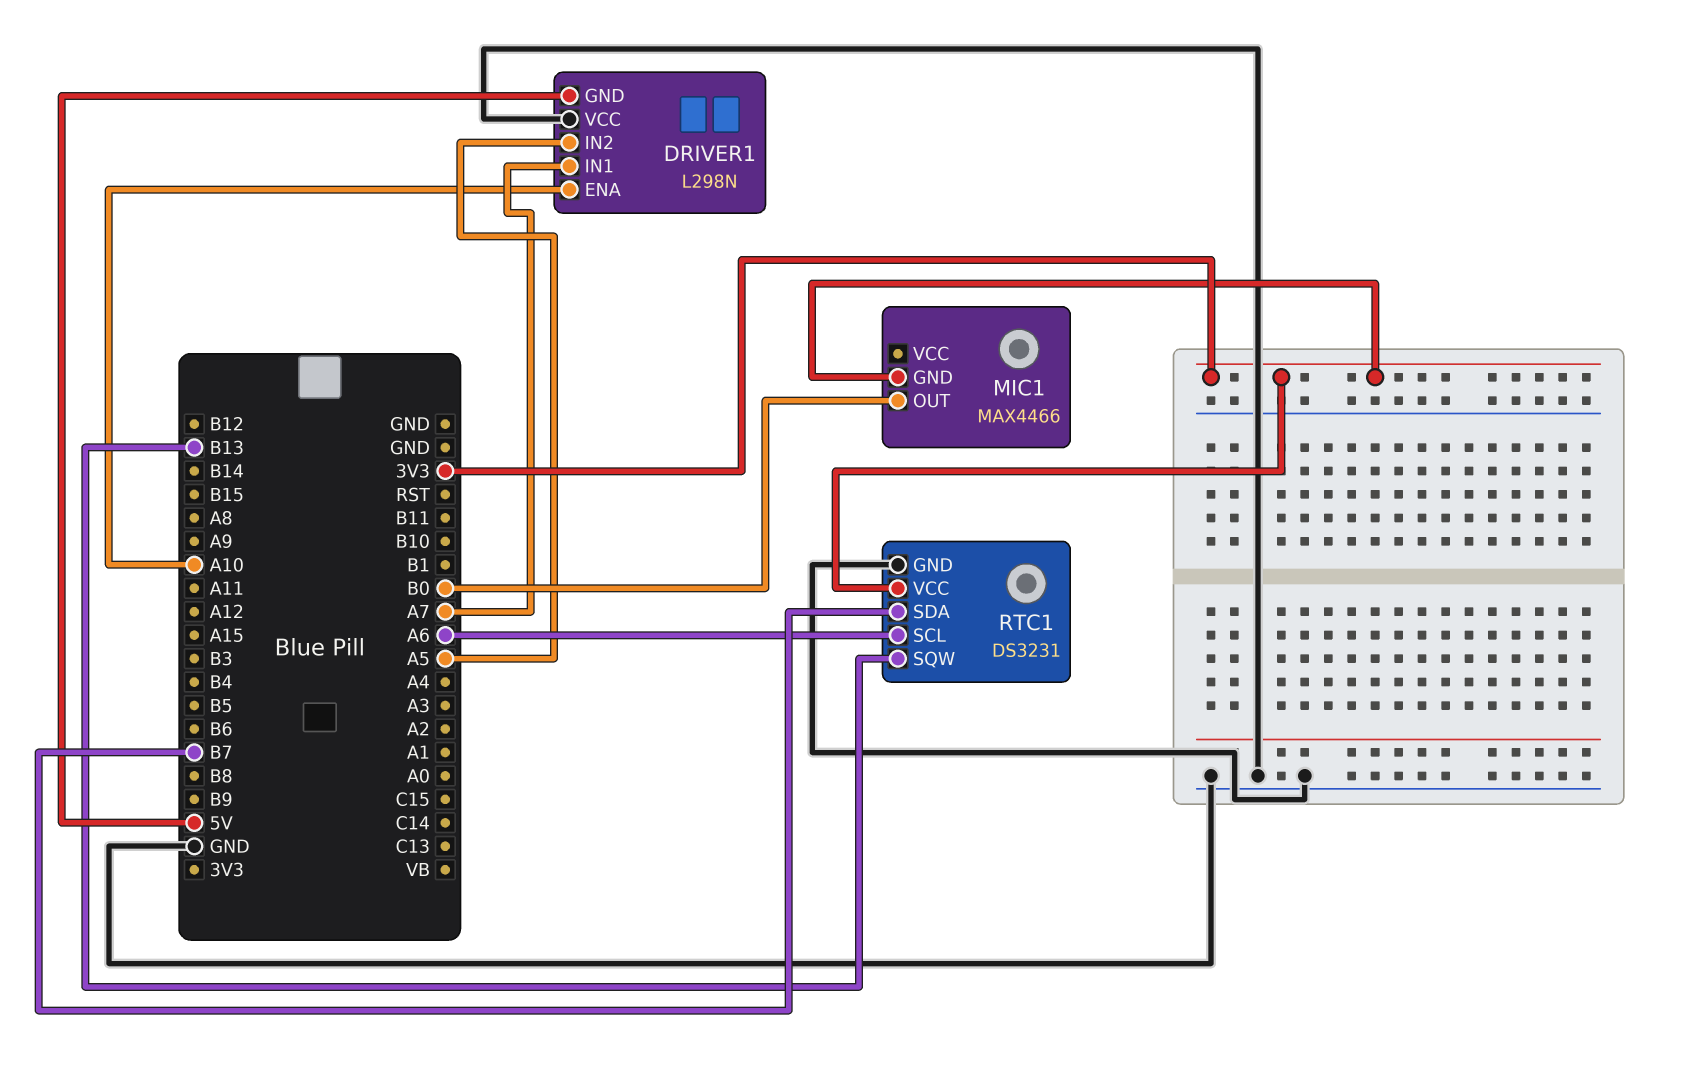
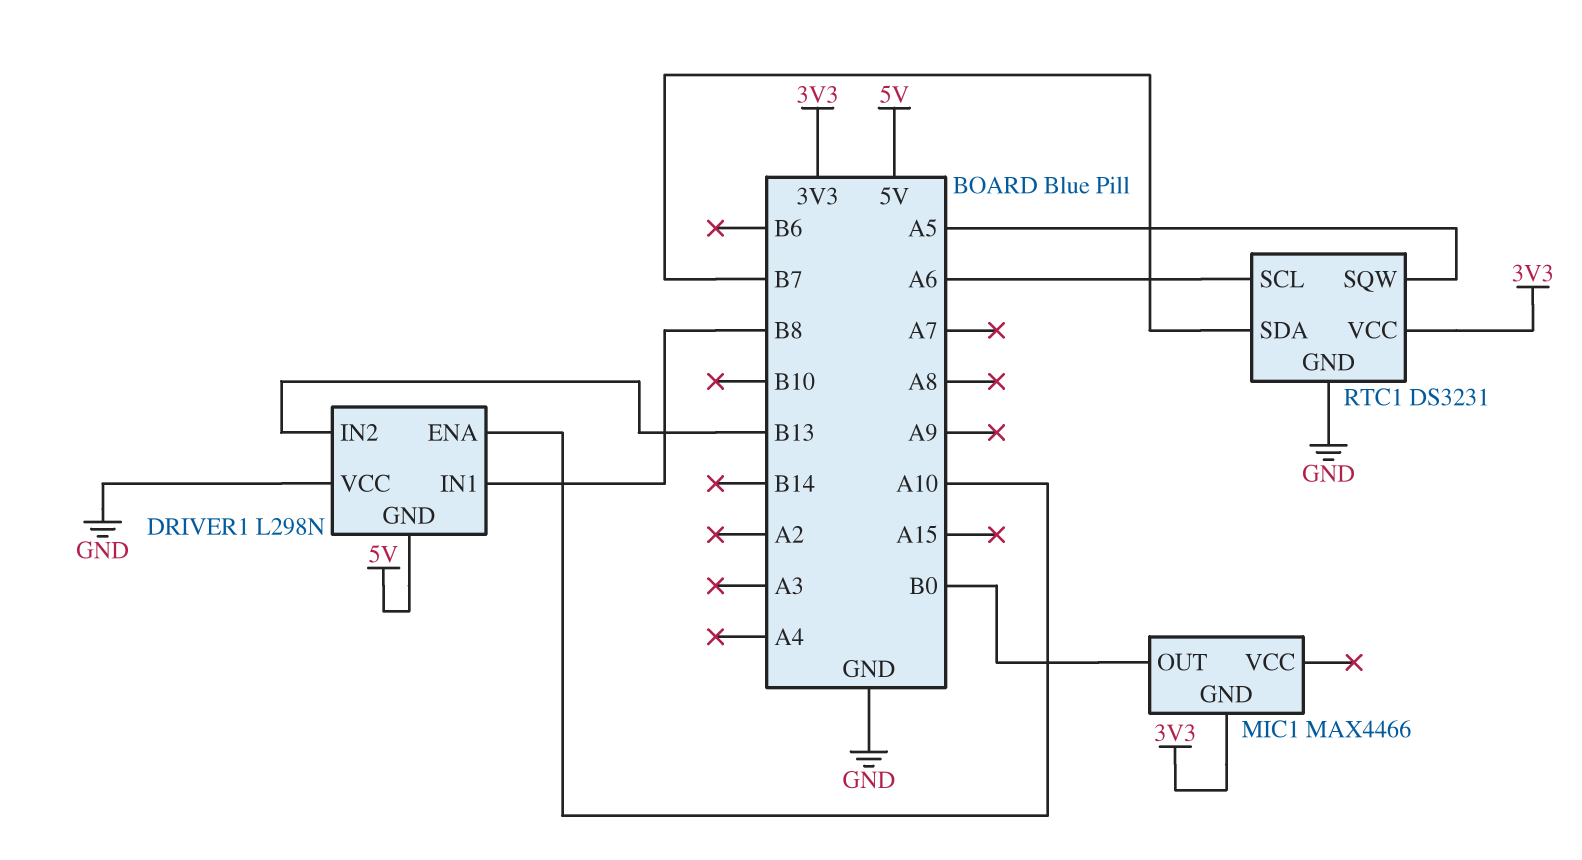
DRIVER1 pin IN1: A7 -> B8
DRIVER1 pin IN2: A5 -> B13
RTC1 pin SQW: B13 -> A5

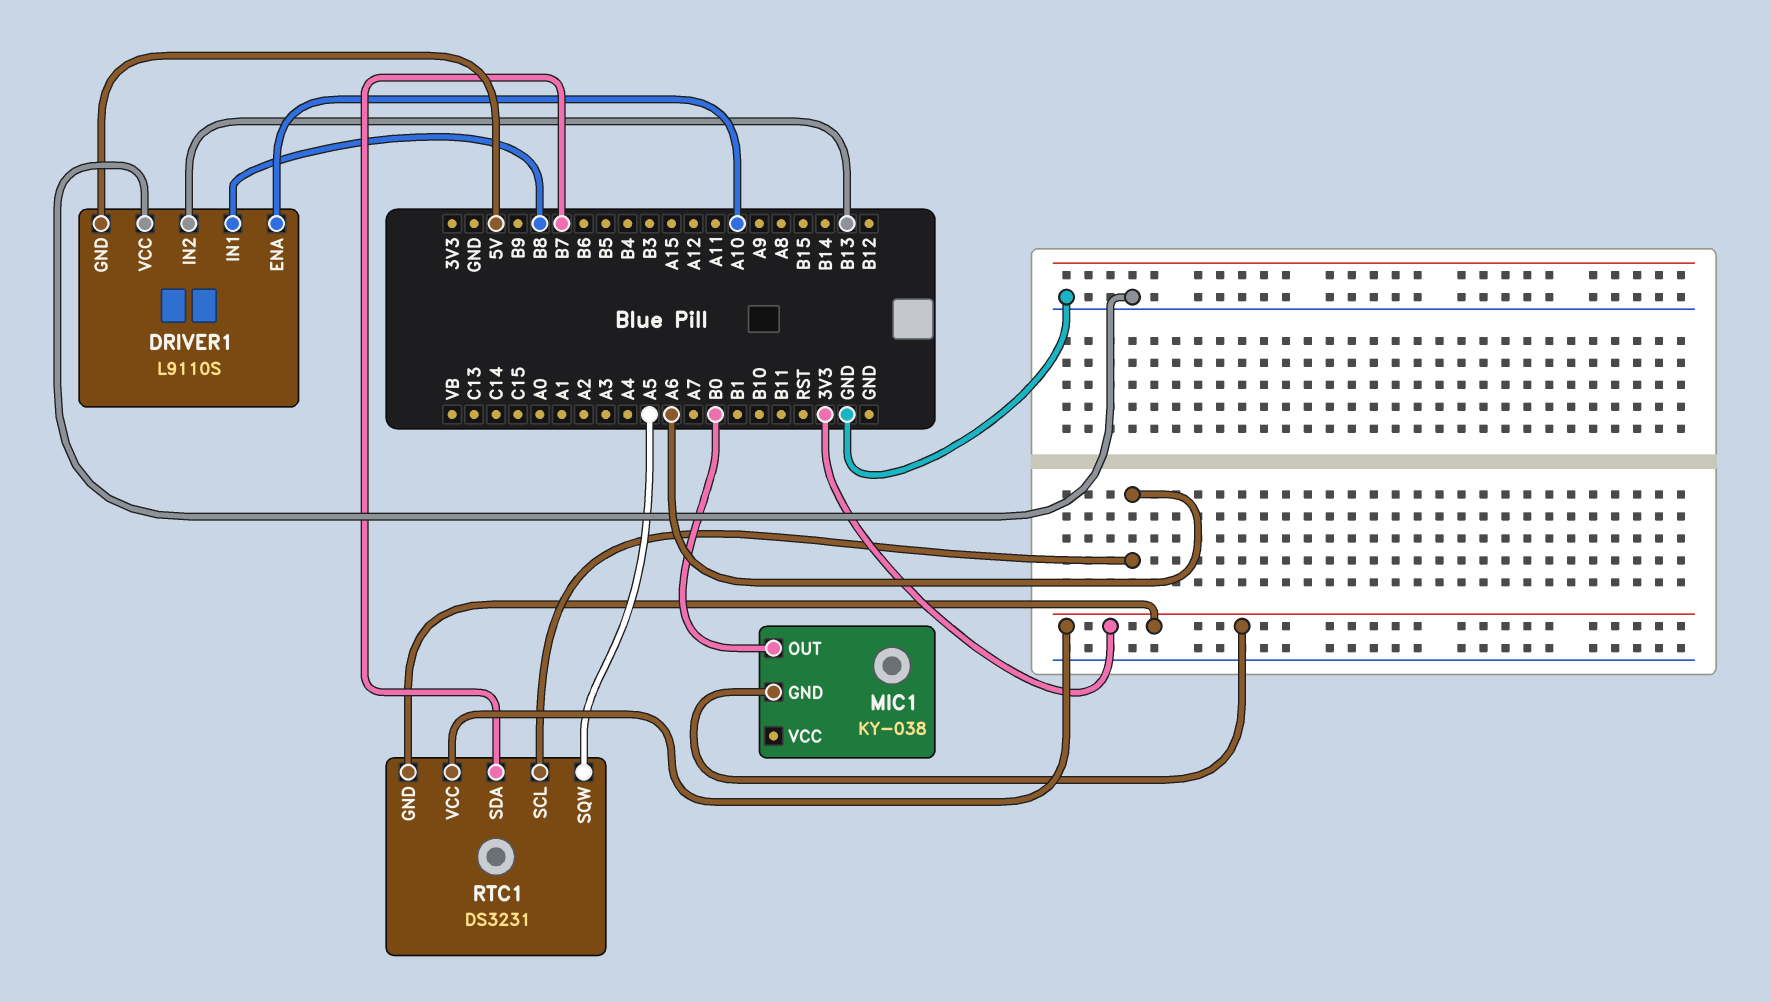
DRIVER1: L298N -> L9110S
MIC1: MAX4466 -> KY-038
RTC1 pin GND: GND -> 3V3

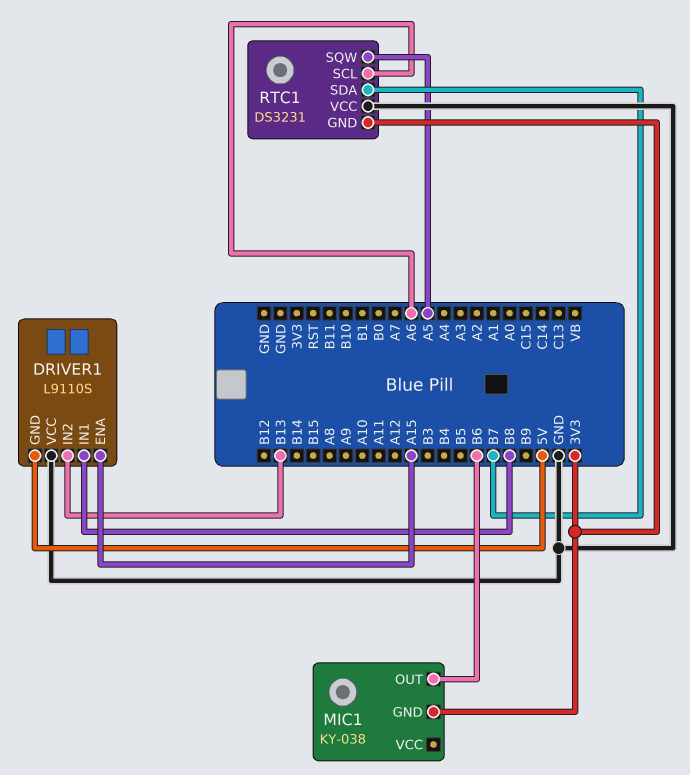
DRIVER1 pin ENA: A10 -> A15
MIC1 pin OUT: B0 -> B6
RTC1 pin VCC: 3V3 -> GND

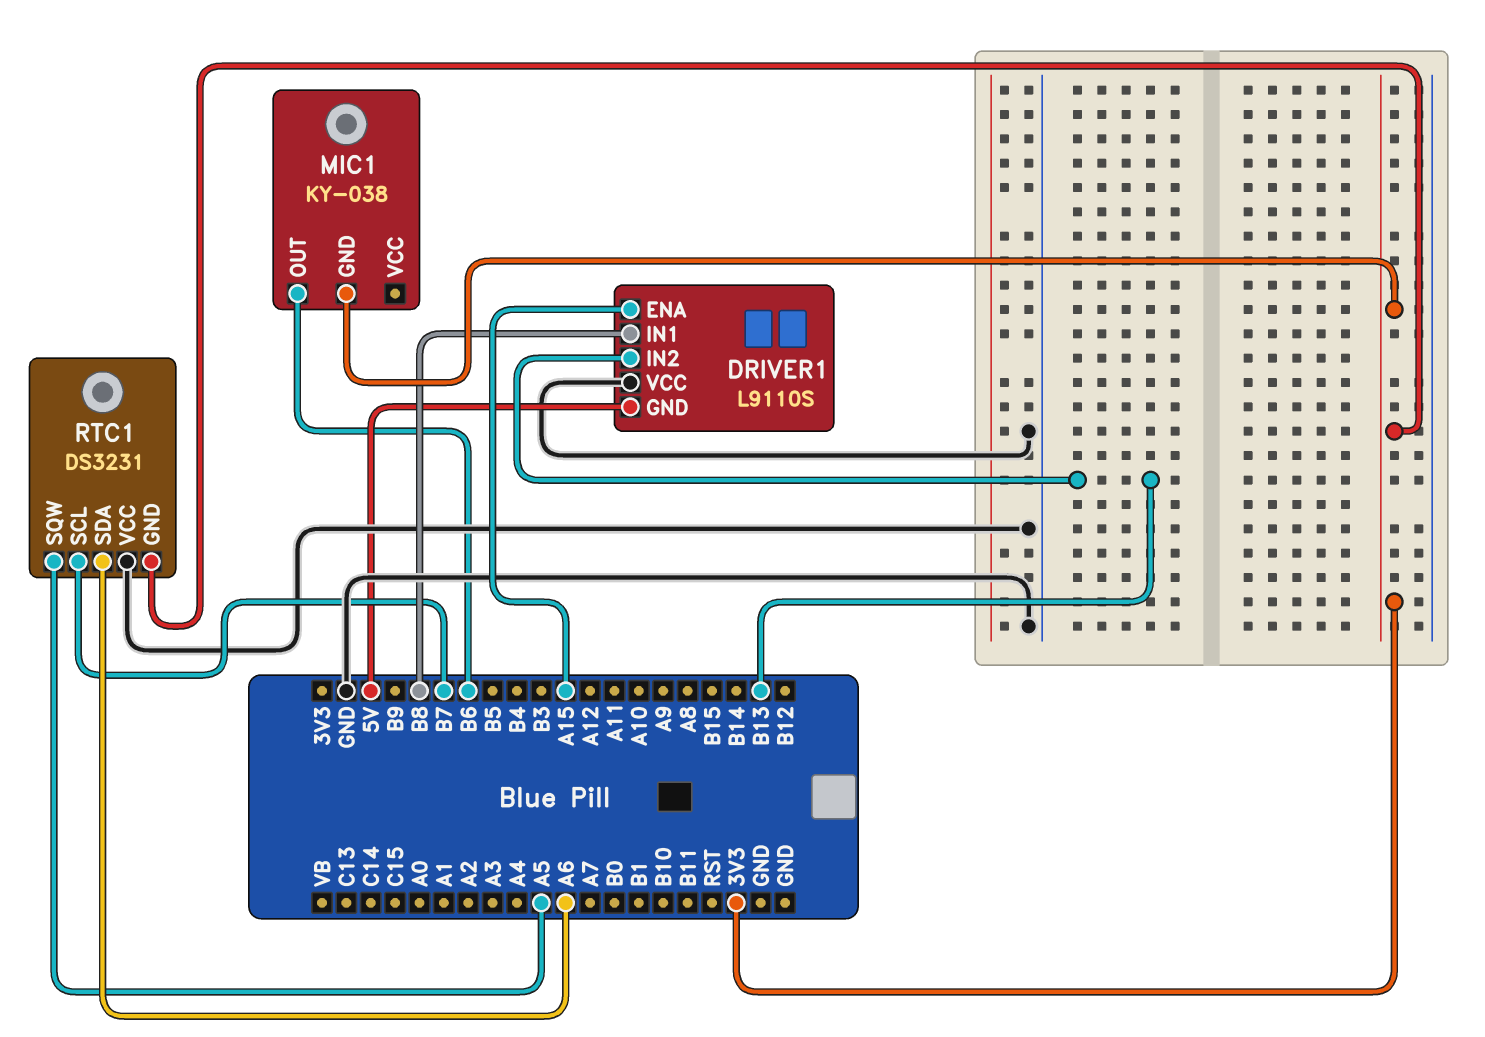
RTC1 pin SCL: A6 -> B7
RTC1 pin SDA: B7 -> A6

